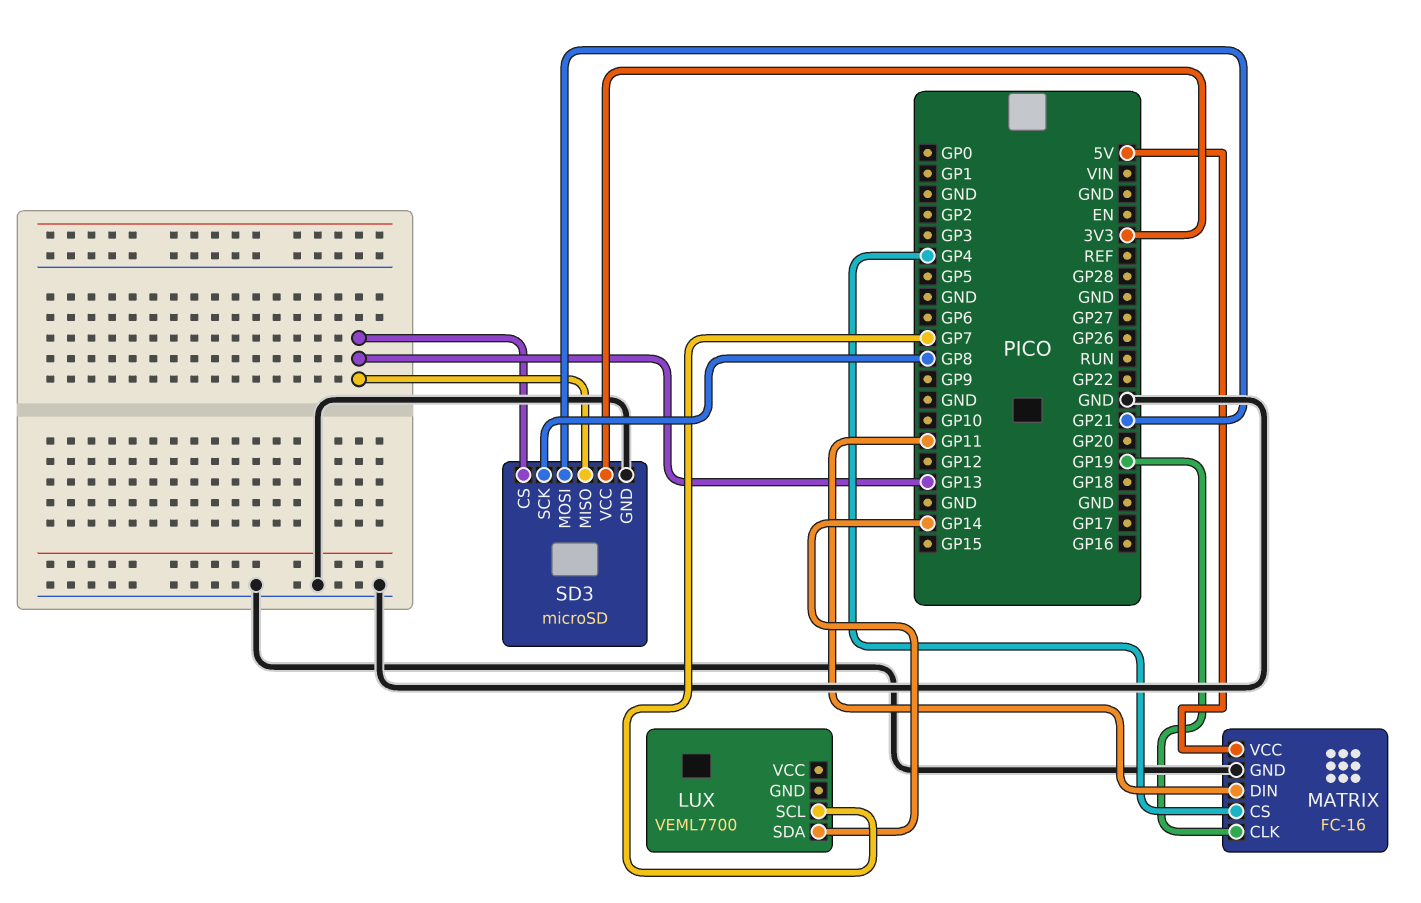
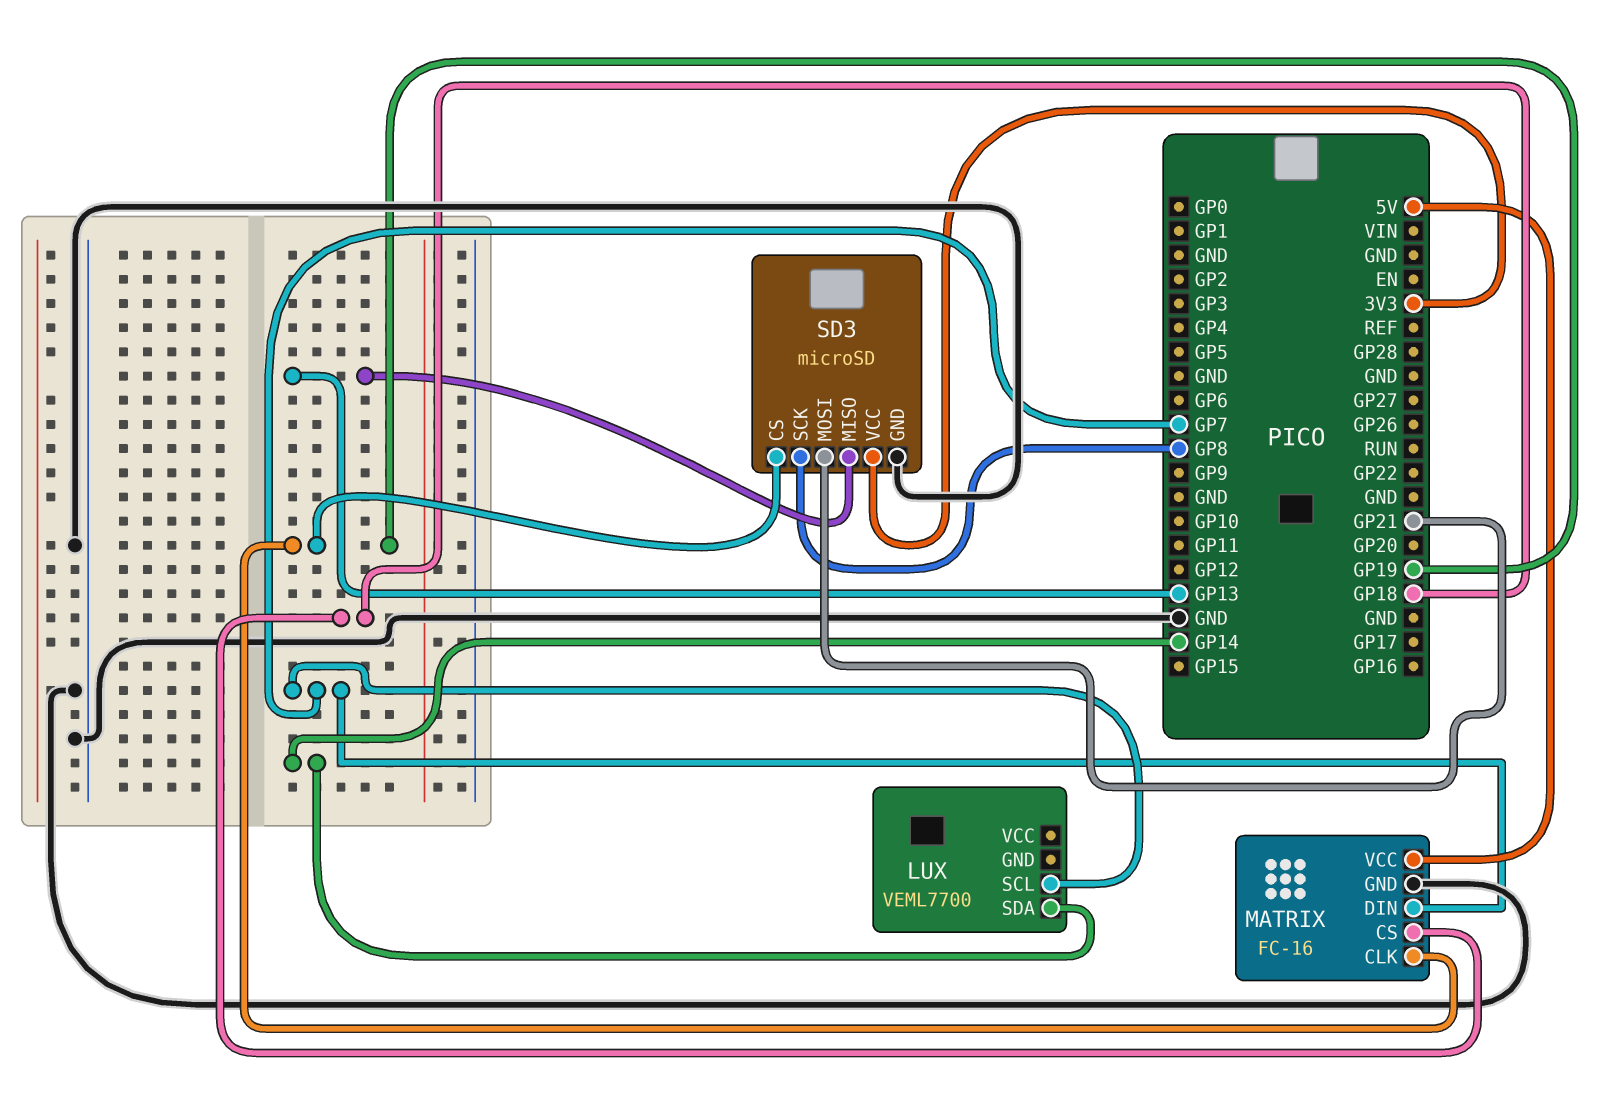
MATRIX pin CS: GP4 -> GP18
MATRIX pin DIN: GP11 -> GP7
SD3 pin CS: GP13 -> GP19

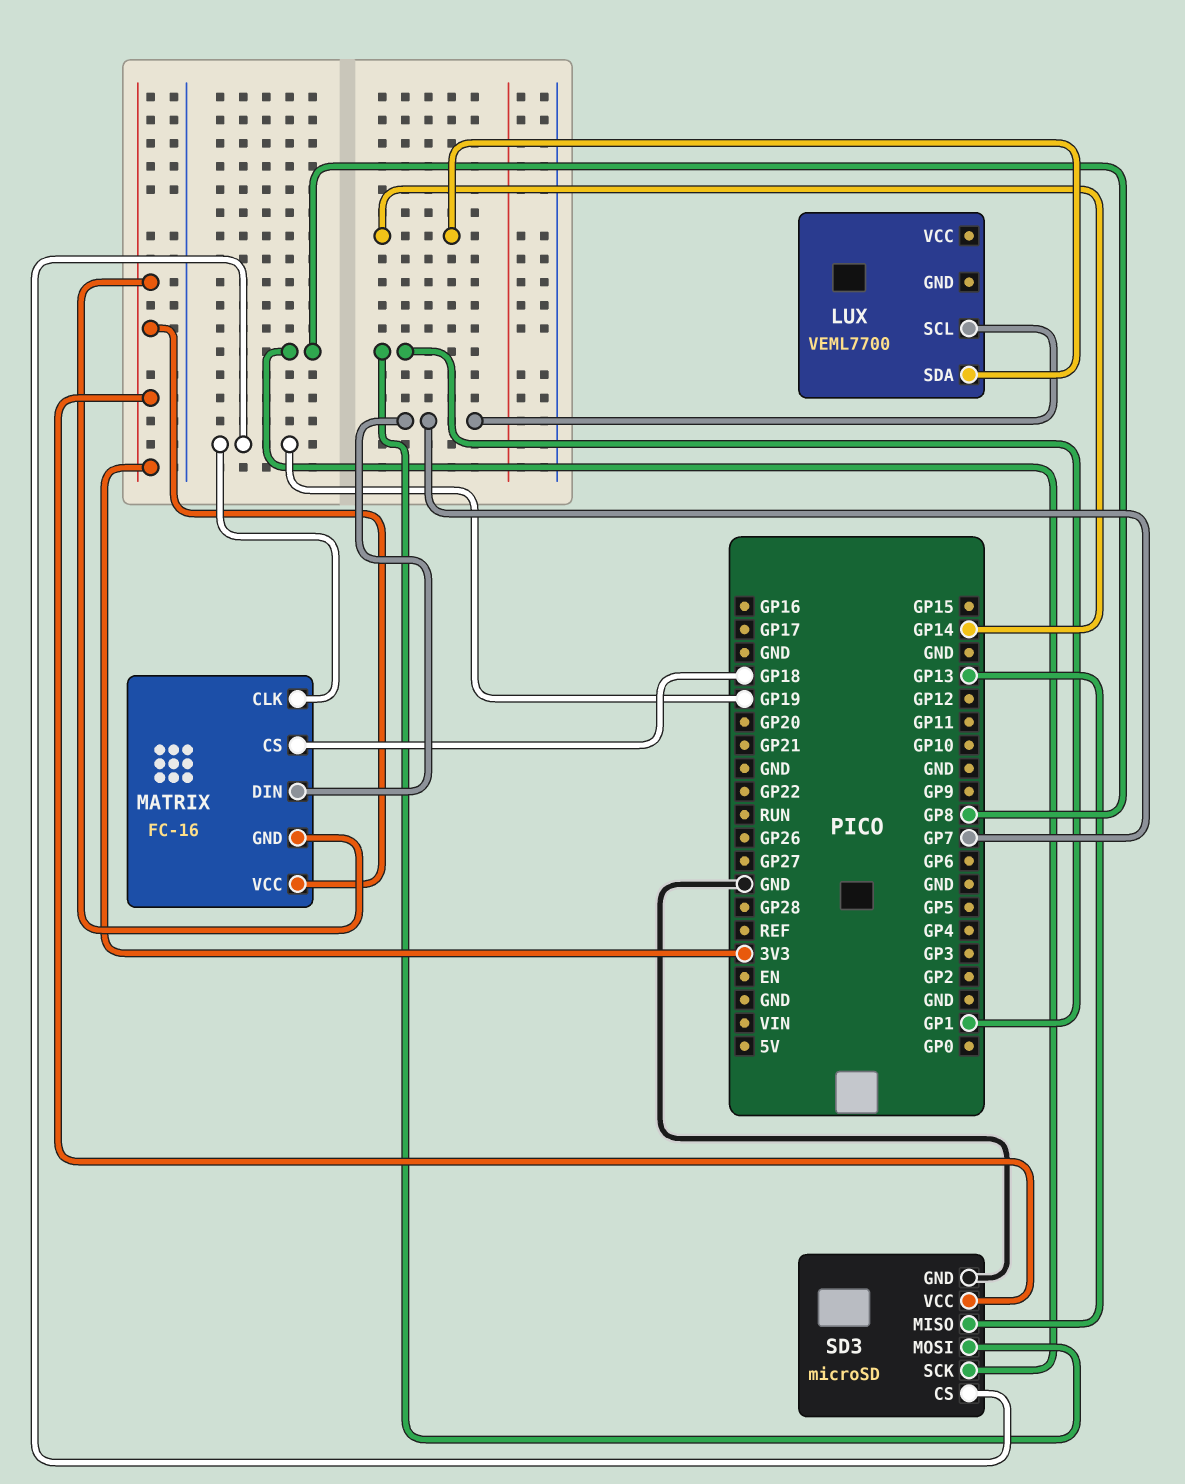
MATRIX pin GND: GND -> 3V3
MATRIX pin VCC: 5V -> 3V3
SD3 pin MOSI: GP21 -> GP1

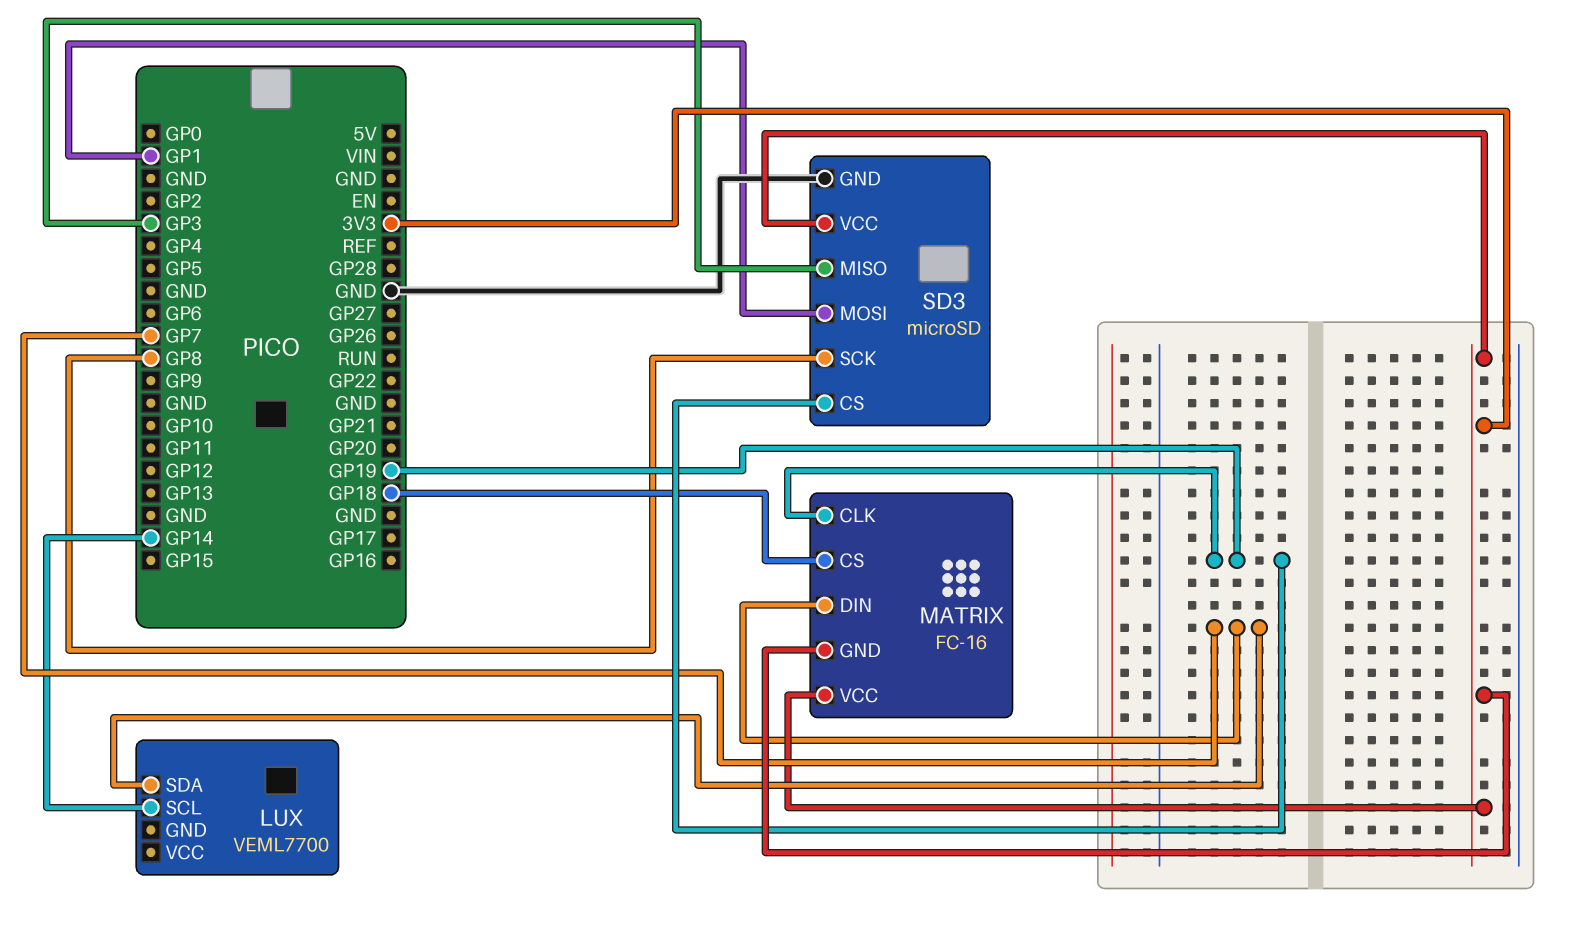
LUX pin SCL: GP7 -> GP14
LUX pin SDA: GP14 -> GP7
SD3 pin MISO: GP13 -> GP3

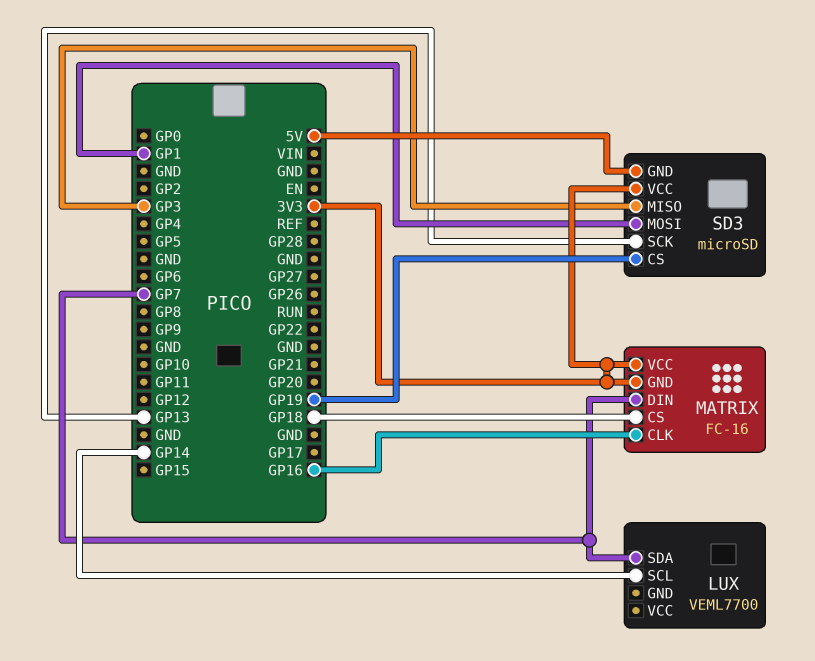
MATRIX pin CLK: GP19 -> GP16
SD3 pin GND: GND -> 5V
SD3 pin SCK: GP8 -> GP13

